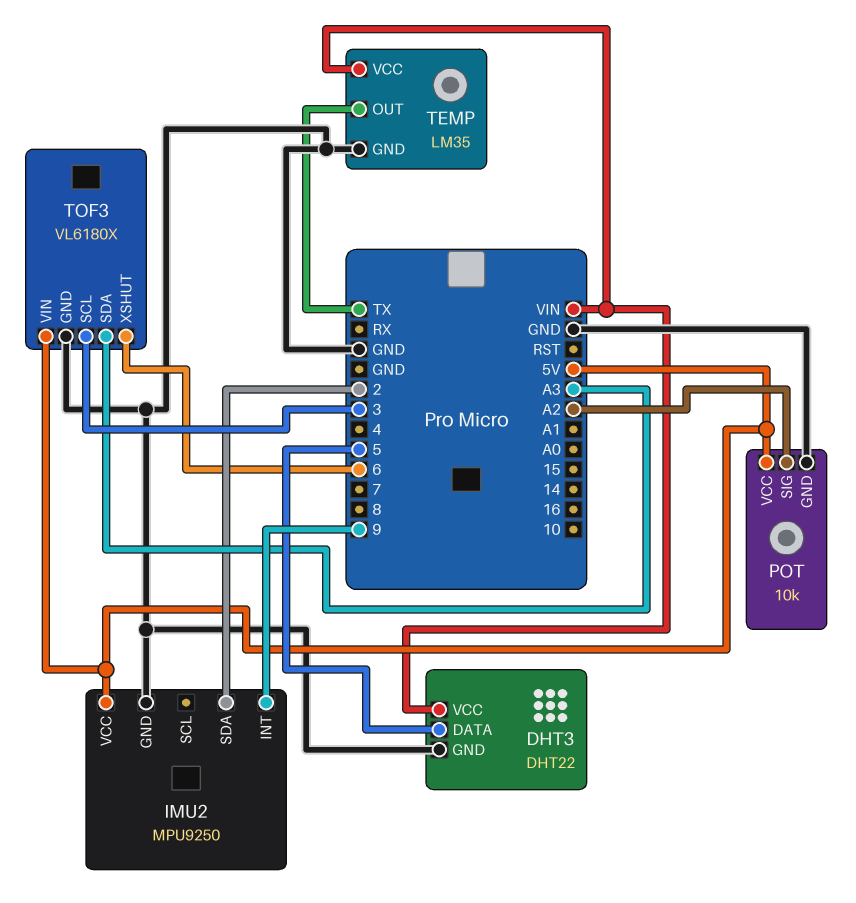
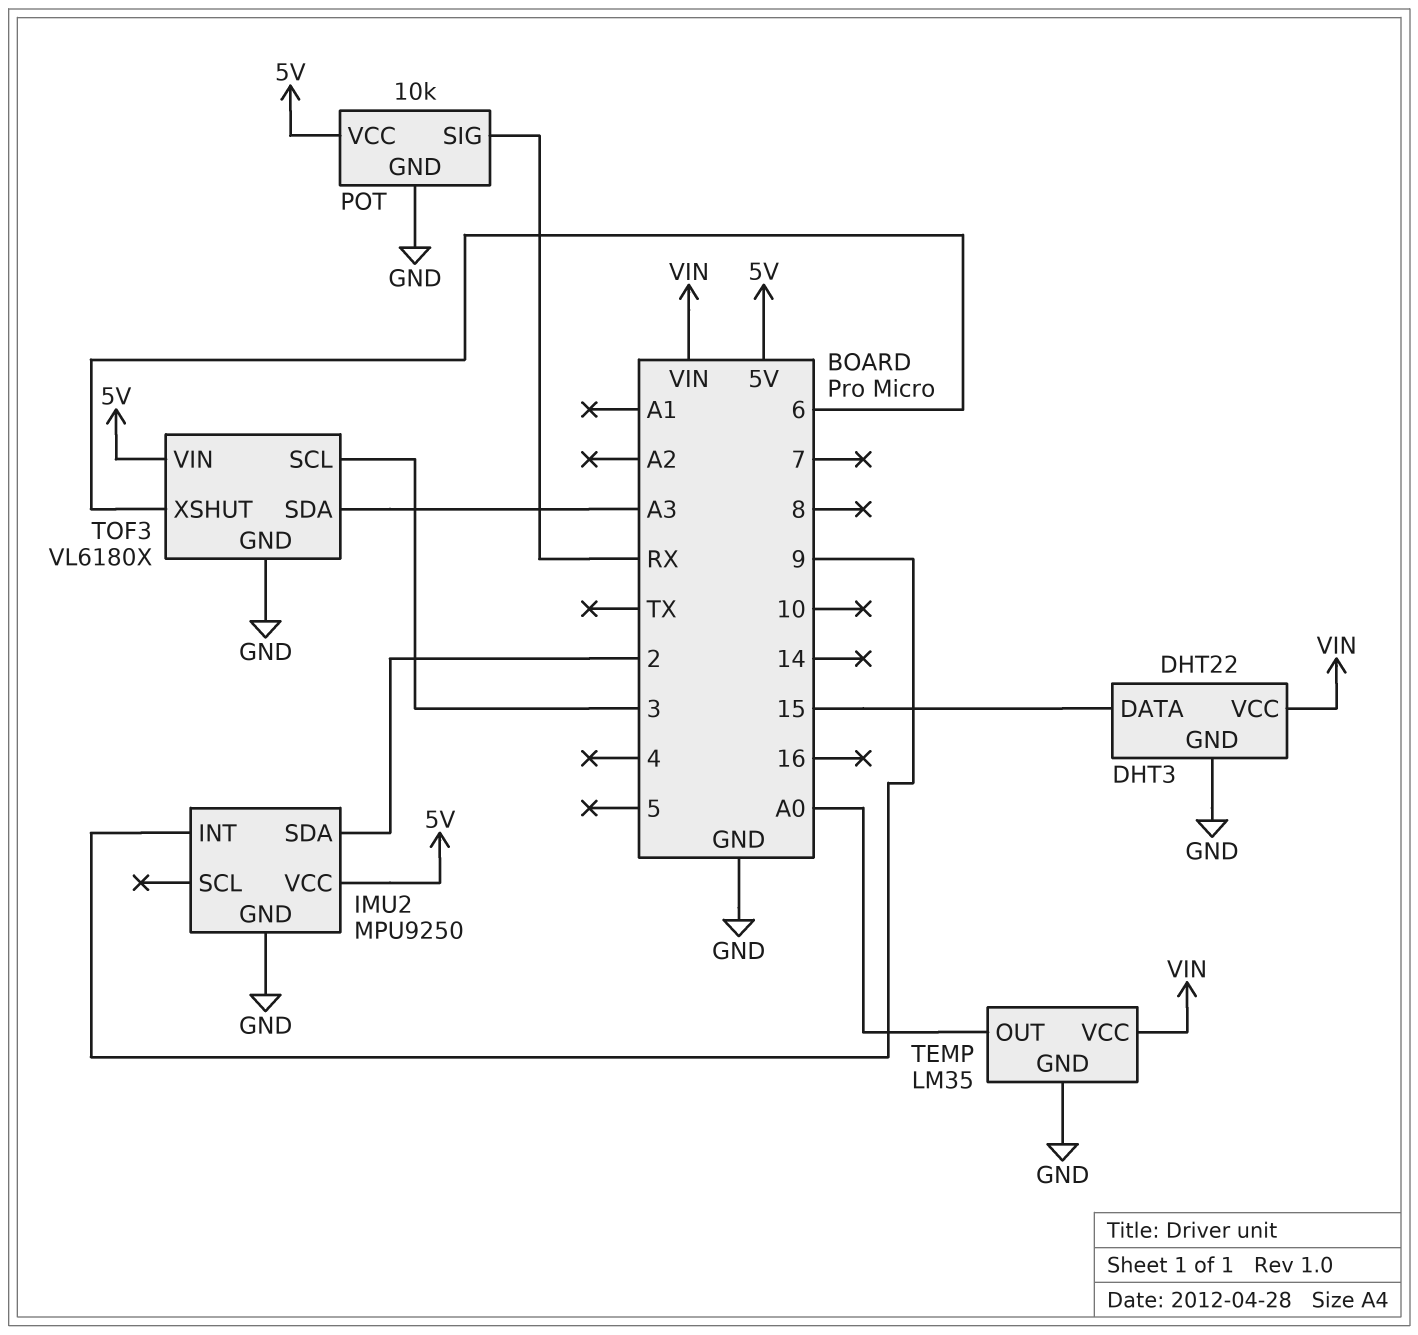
DHT3 pin DATA: 5 -> 15
POT pin SIG: A2 -> RX
TEMP pin OUT: TX -> A0

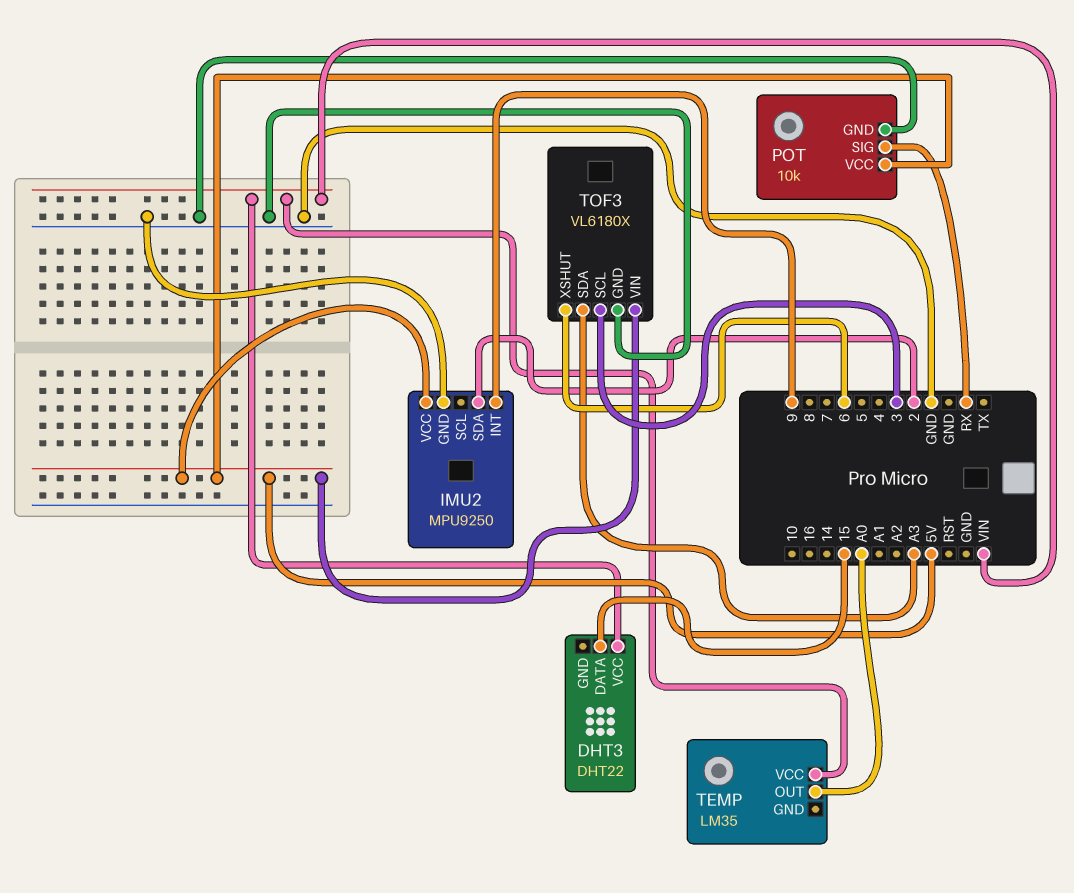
DHT3 pin GND: GND -> none
TEMP pin GND: GND -> none

